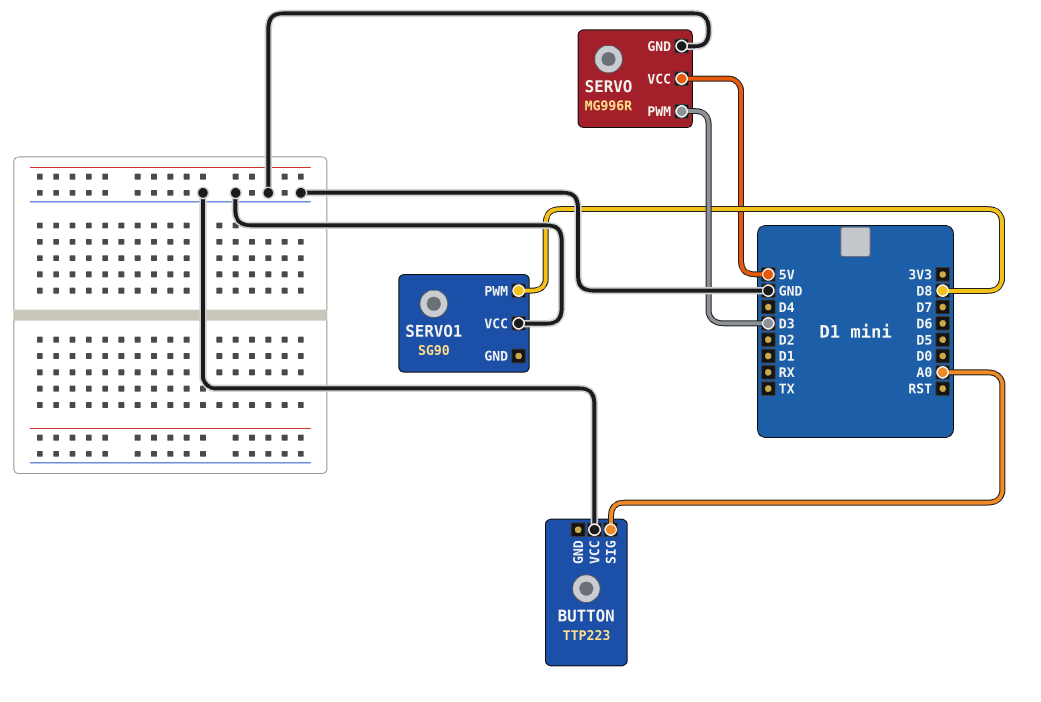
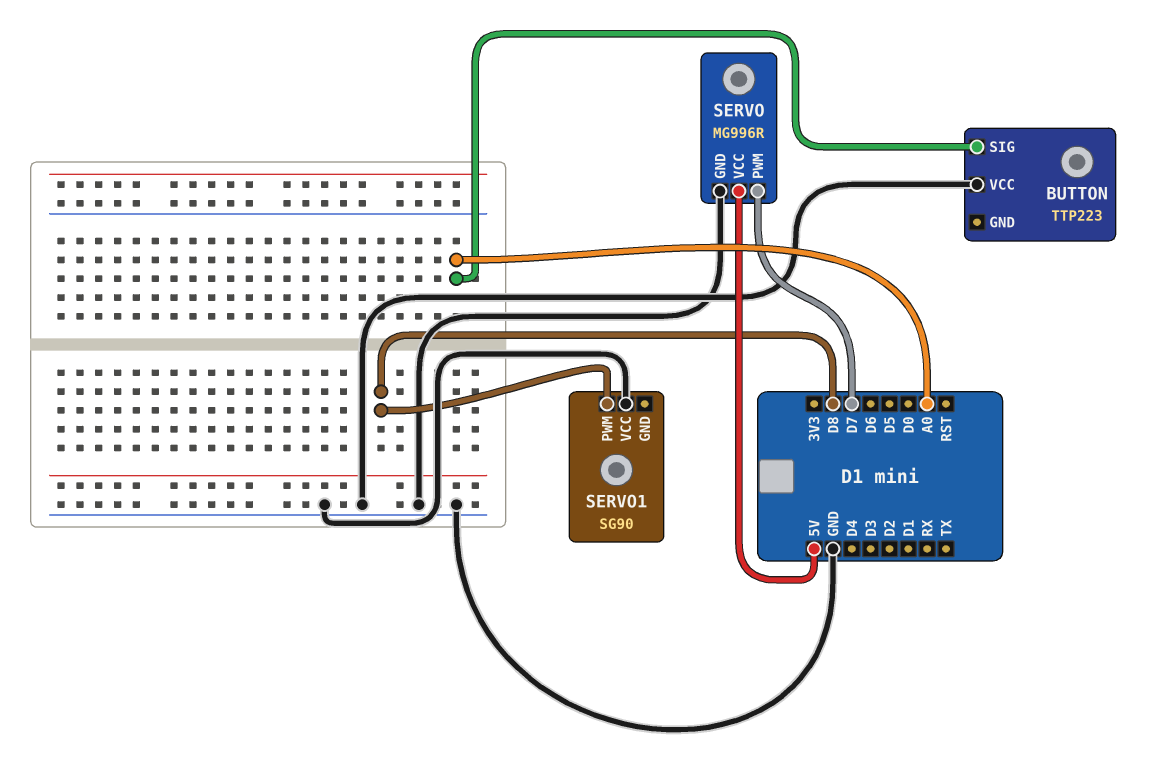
SERVO pin PWM: D3 -> D7

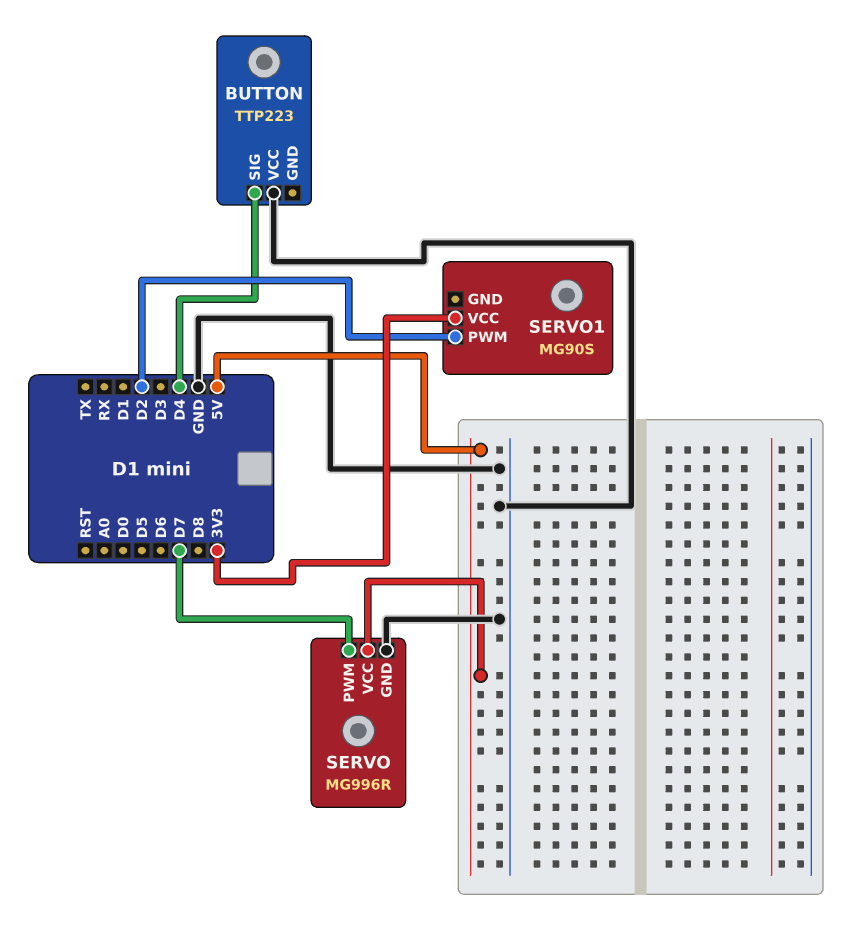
BUTTON pin SIG: A0 -> D4
SERVO1: SG90 -> MG90S
SERVO1 pin PWM: D8 -> D2
SERVO1 pin VCC: GND -> 3V3

